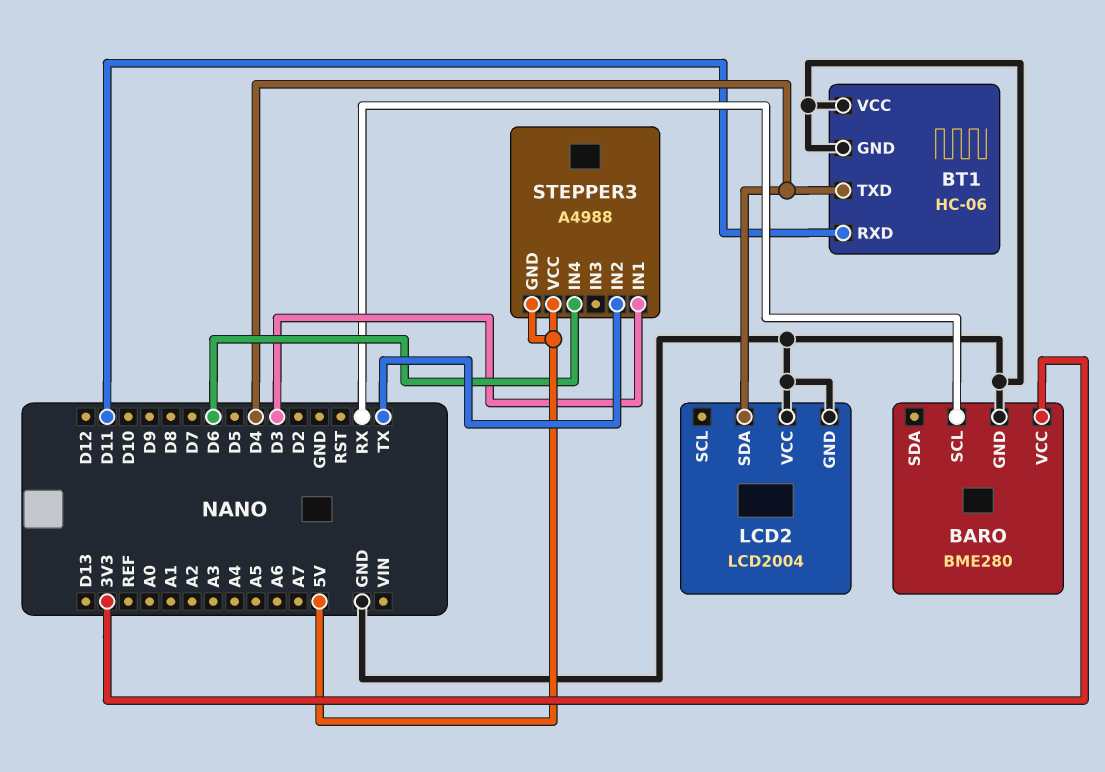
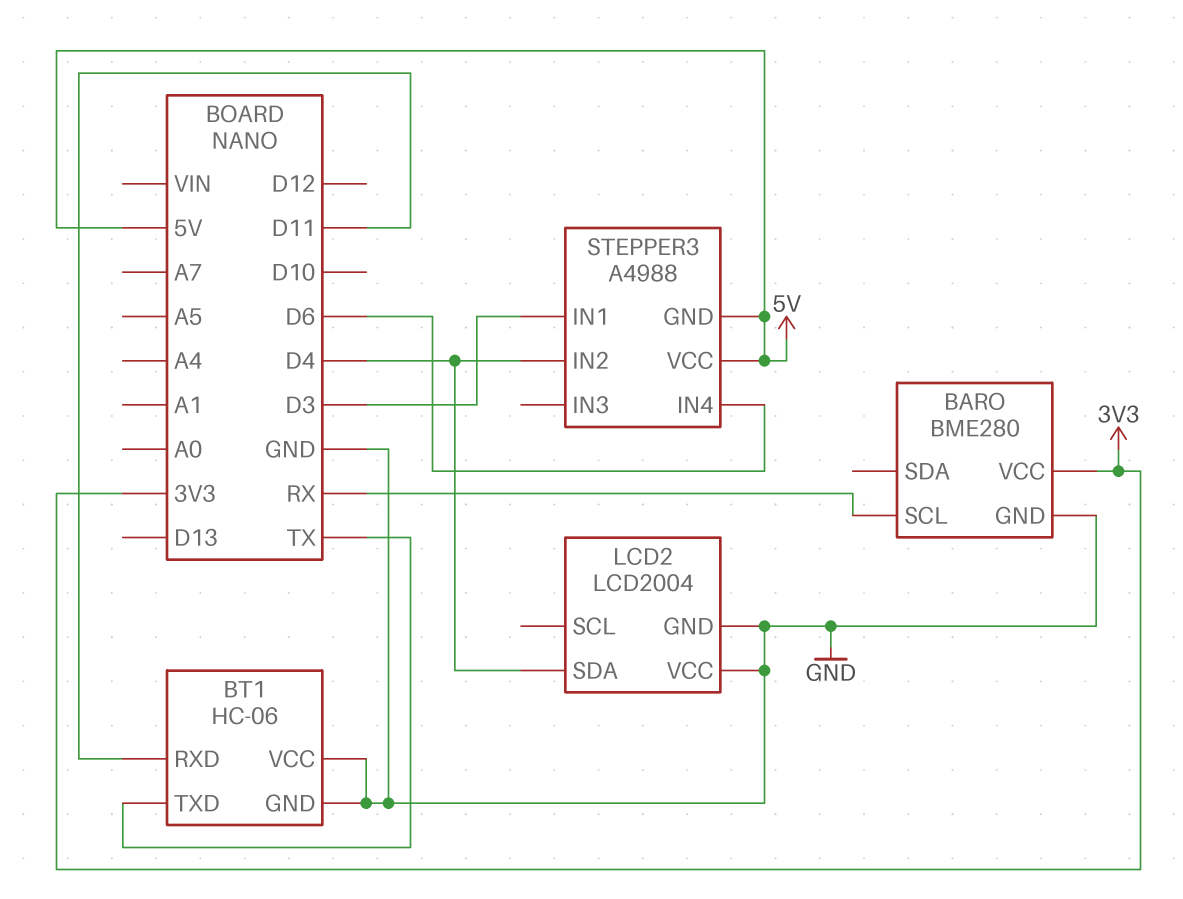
BT1 pin TXD: D4 -> TX
STEPPER3 pin IN2: TX -> D4

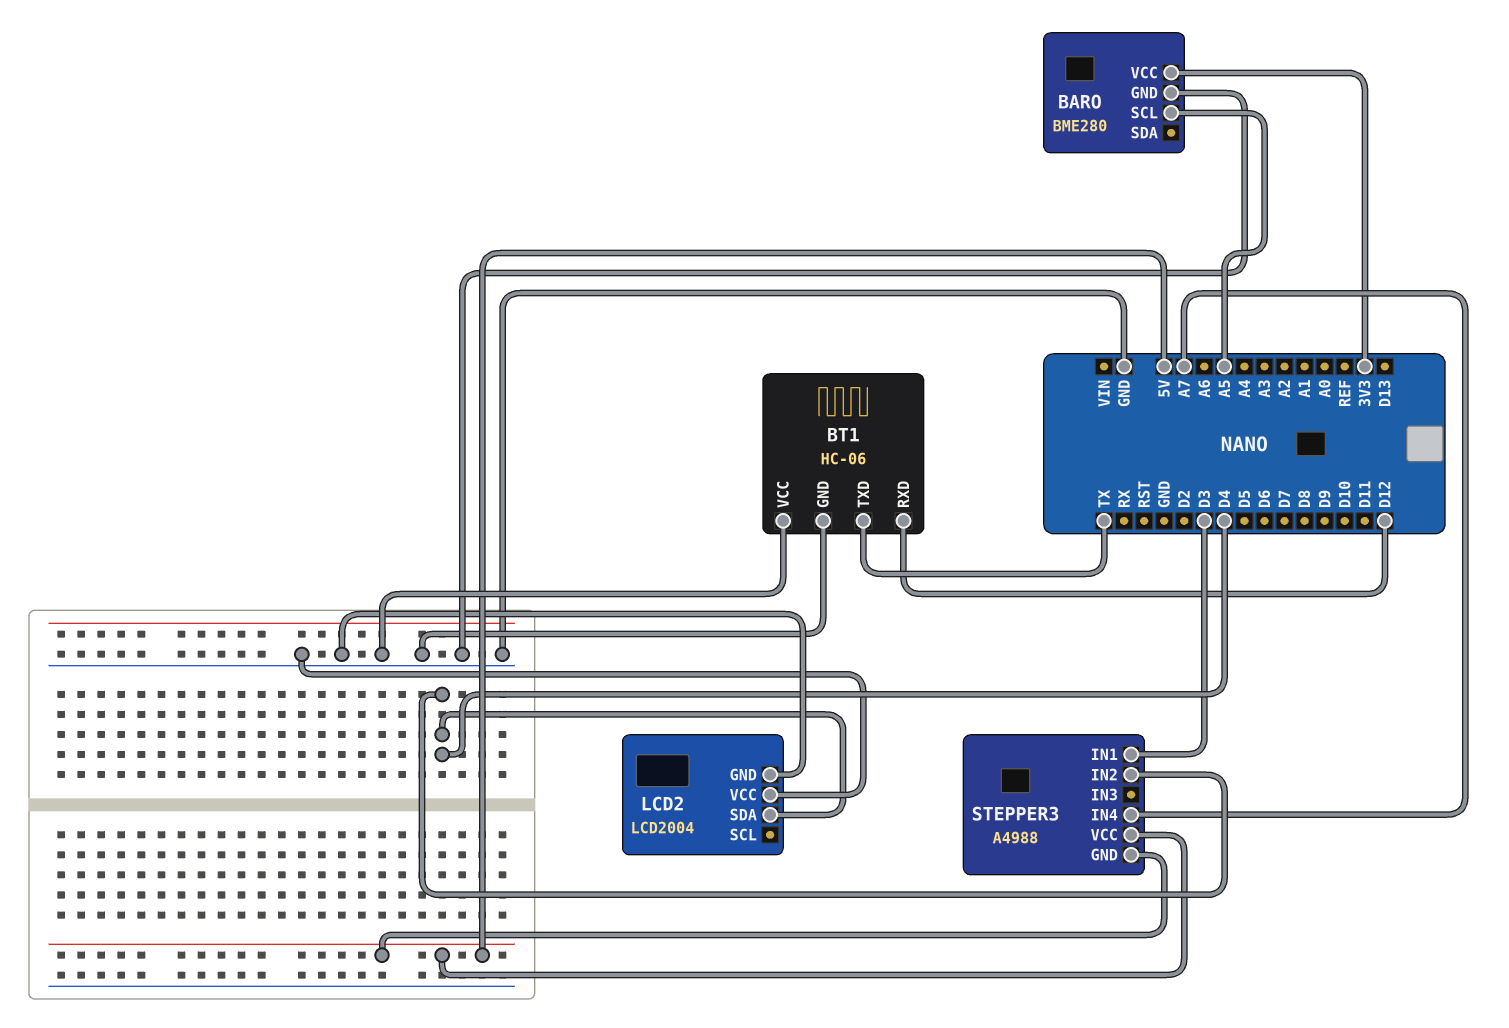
BARO pin SCL: RX -> A5
BT1 pin RXD: D11 -> D12
STEPPER3 pin IN4: D6 -> A7

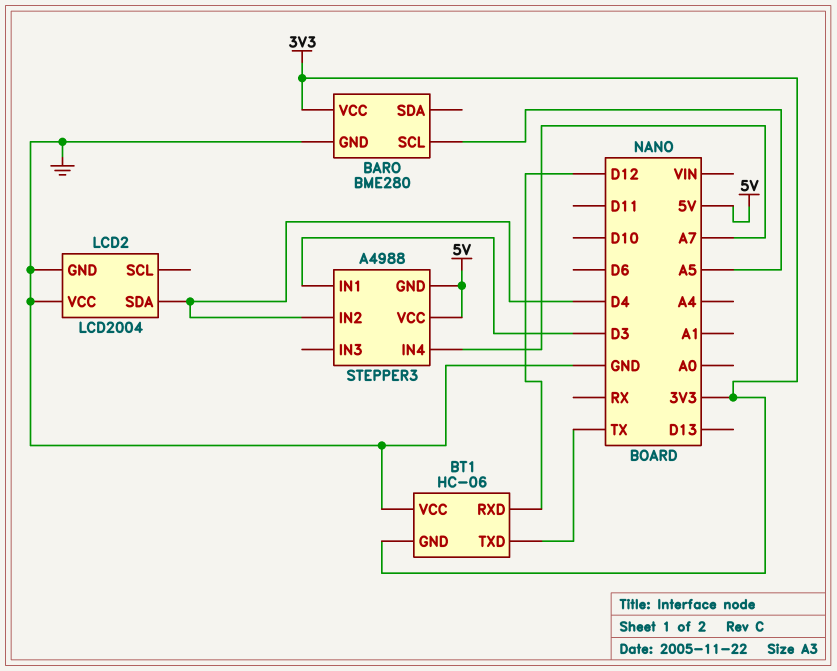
BT1 pin GND: GND -> 3V3

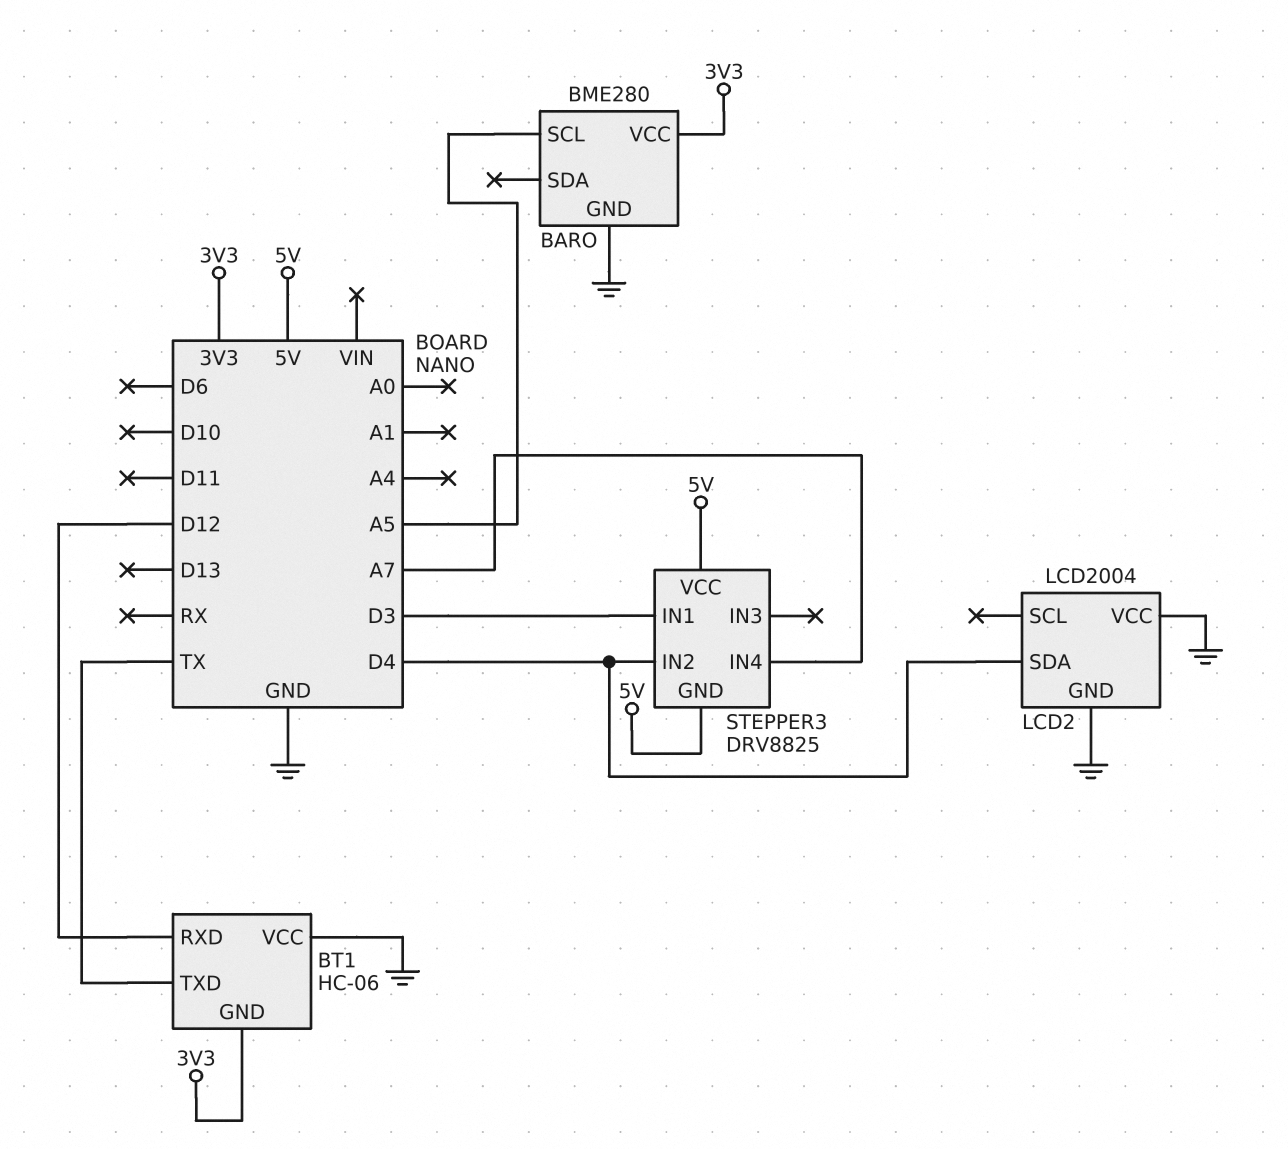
STEPPER3: A4988 -> DRV8825

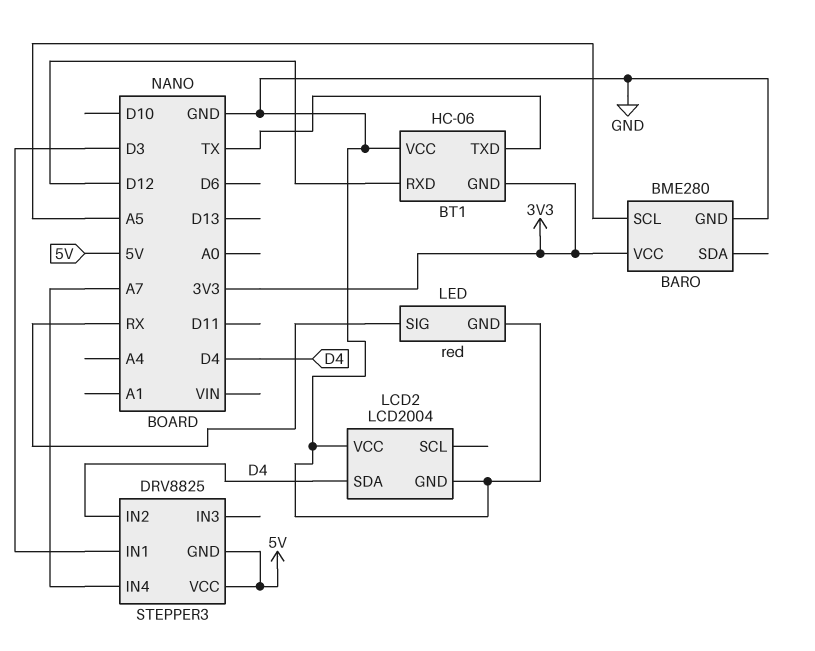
LED: none -> red
LED pin GND: none -> GND
LED pin SIG: none -> RX

